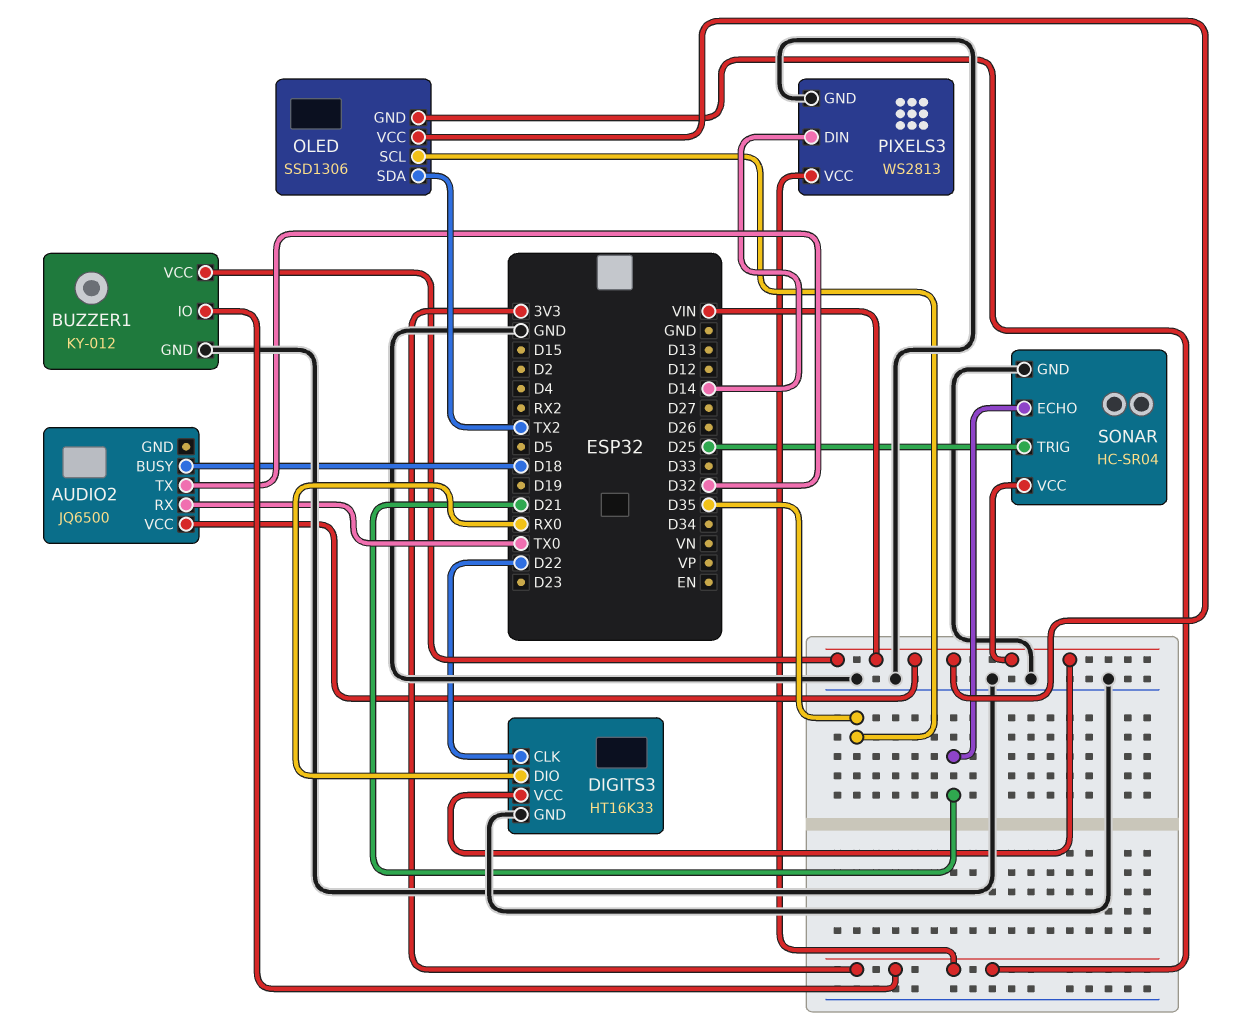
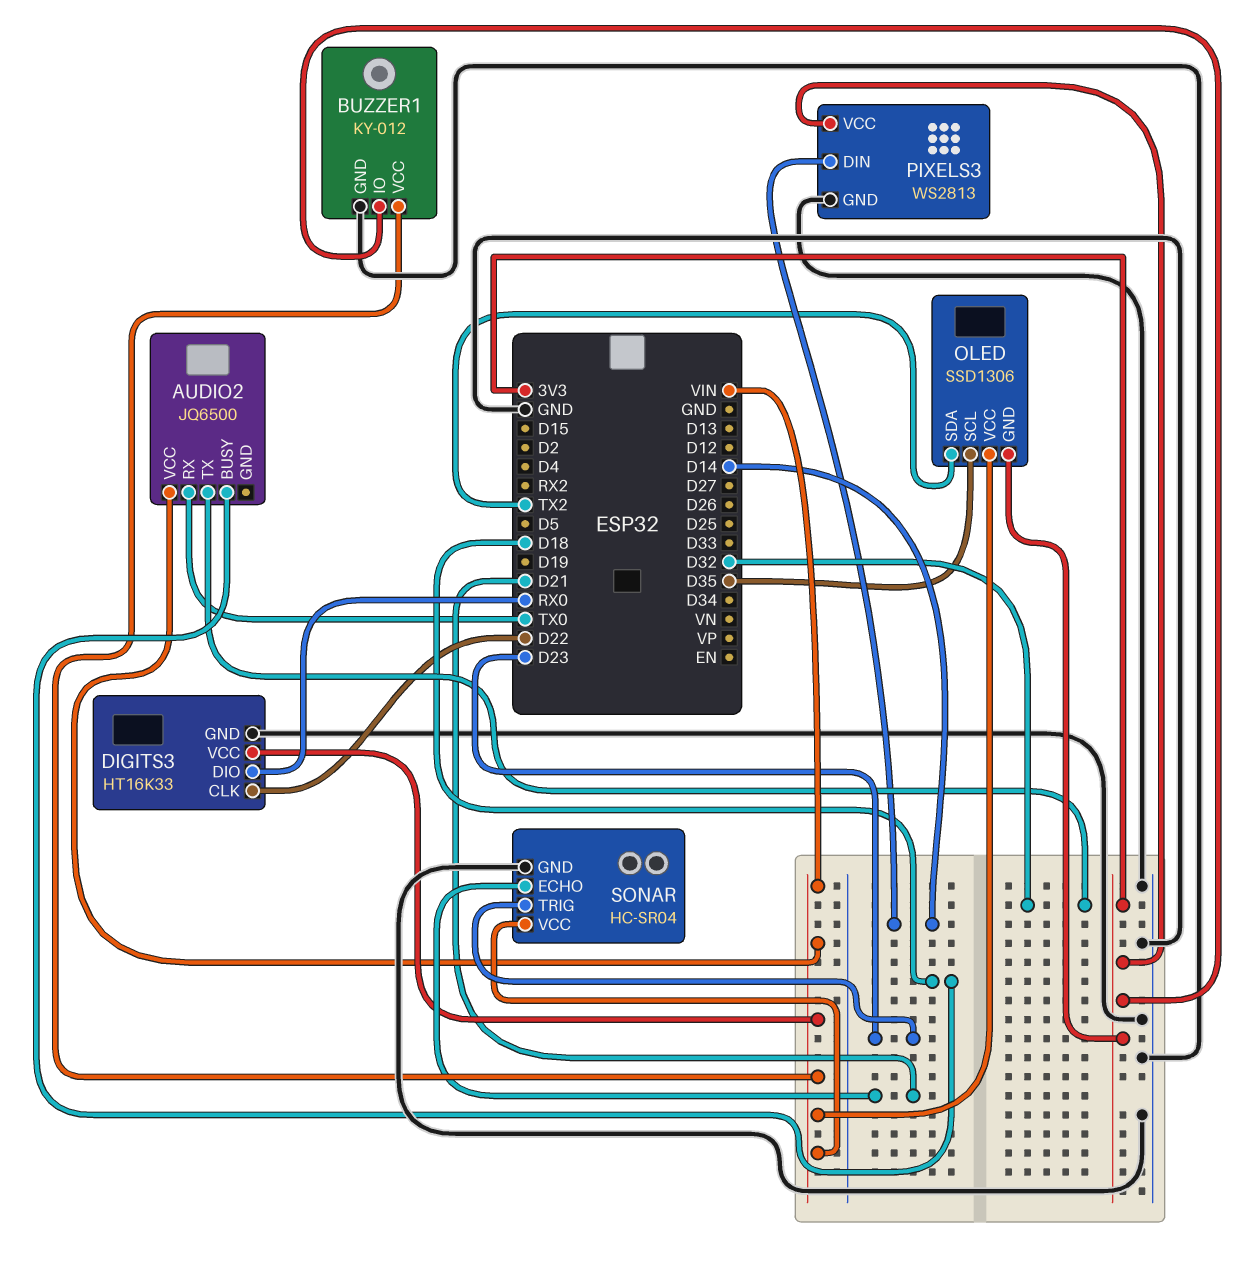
SONAR pin TRIG: D25 -> D23

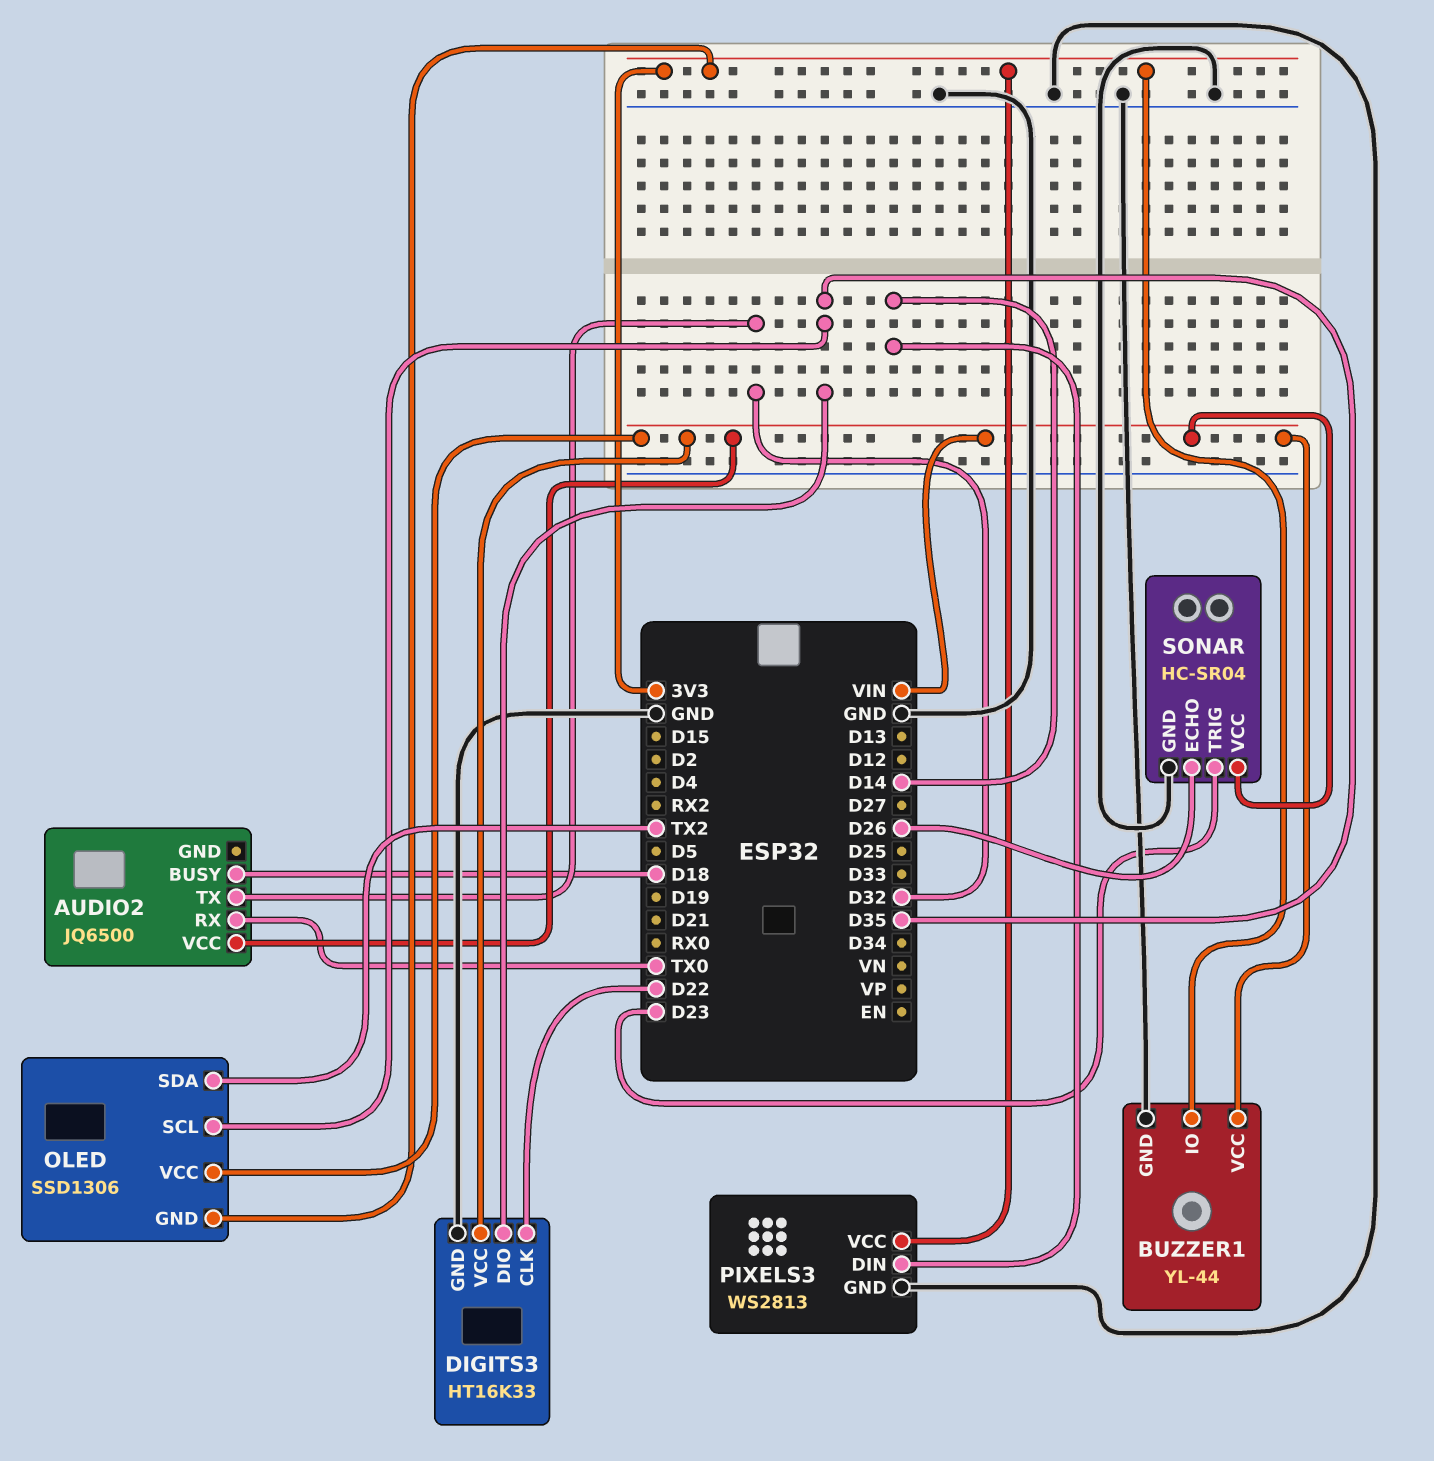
BUZZER1: KY-012 -> YL-44
DIGITS3 pin DIO: RX0 -> D35
SONAR pin ECHO: D21 -> D26

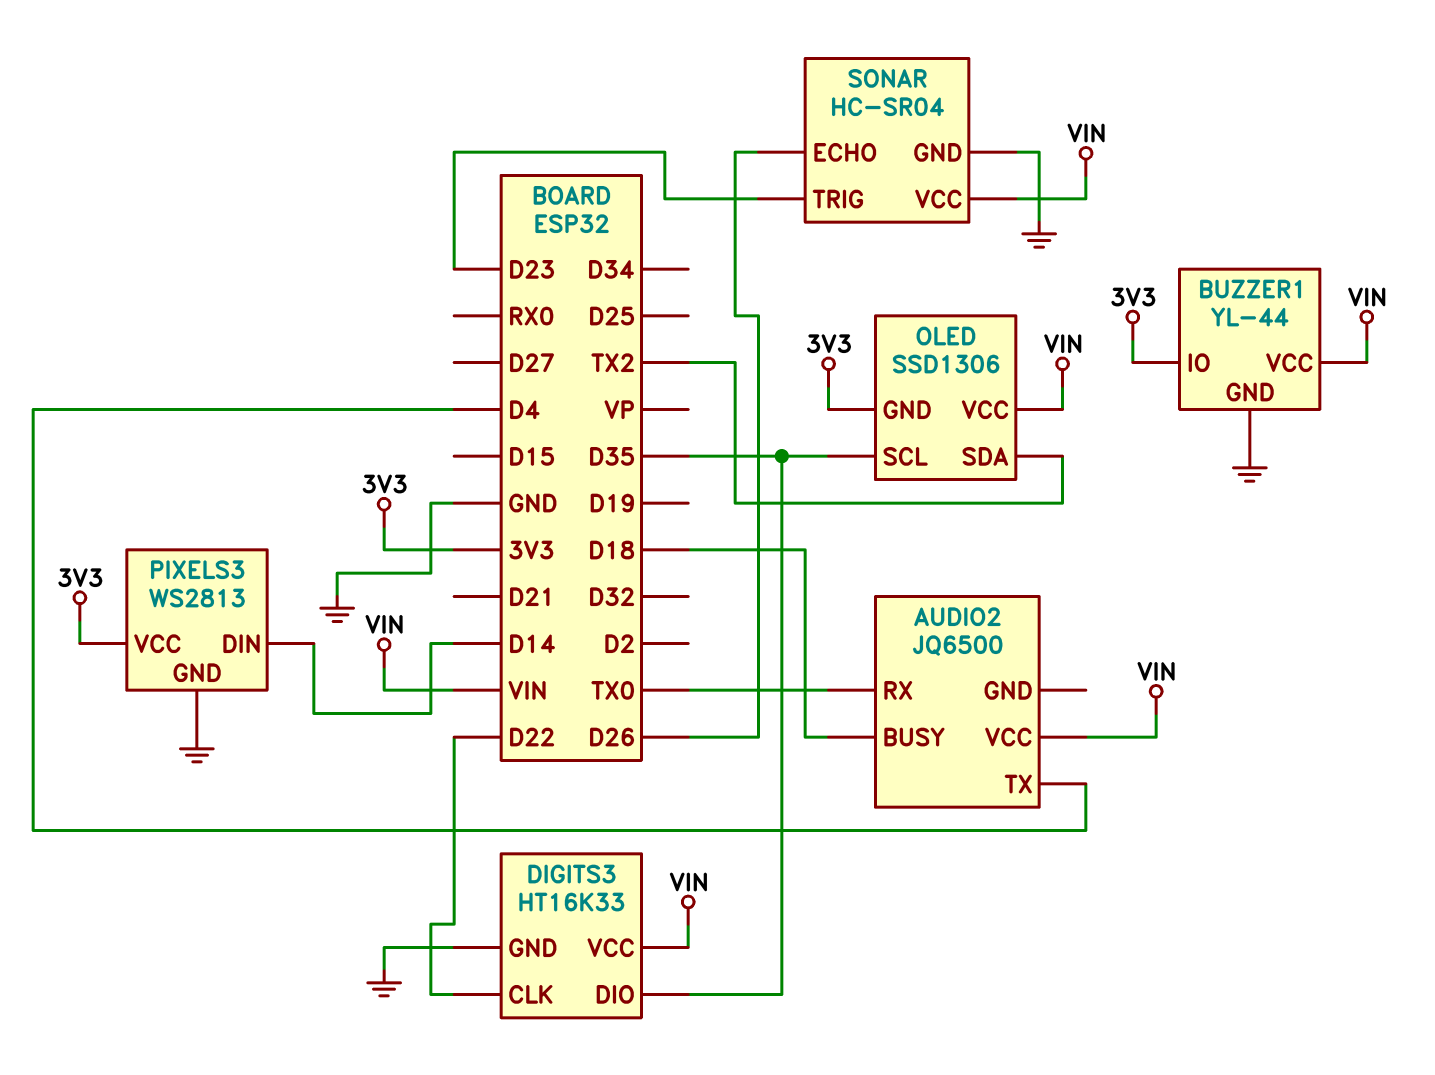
AUDIO2 pin TX: D32 -> D4

